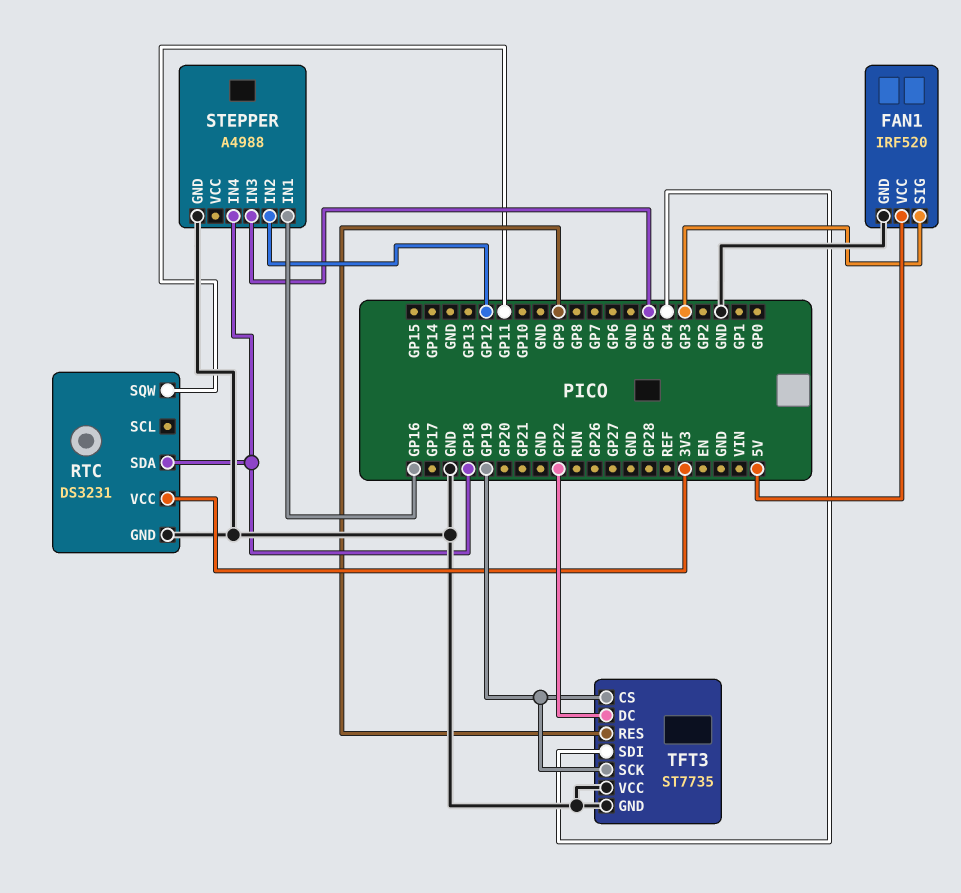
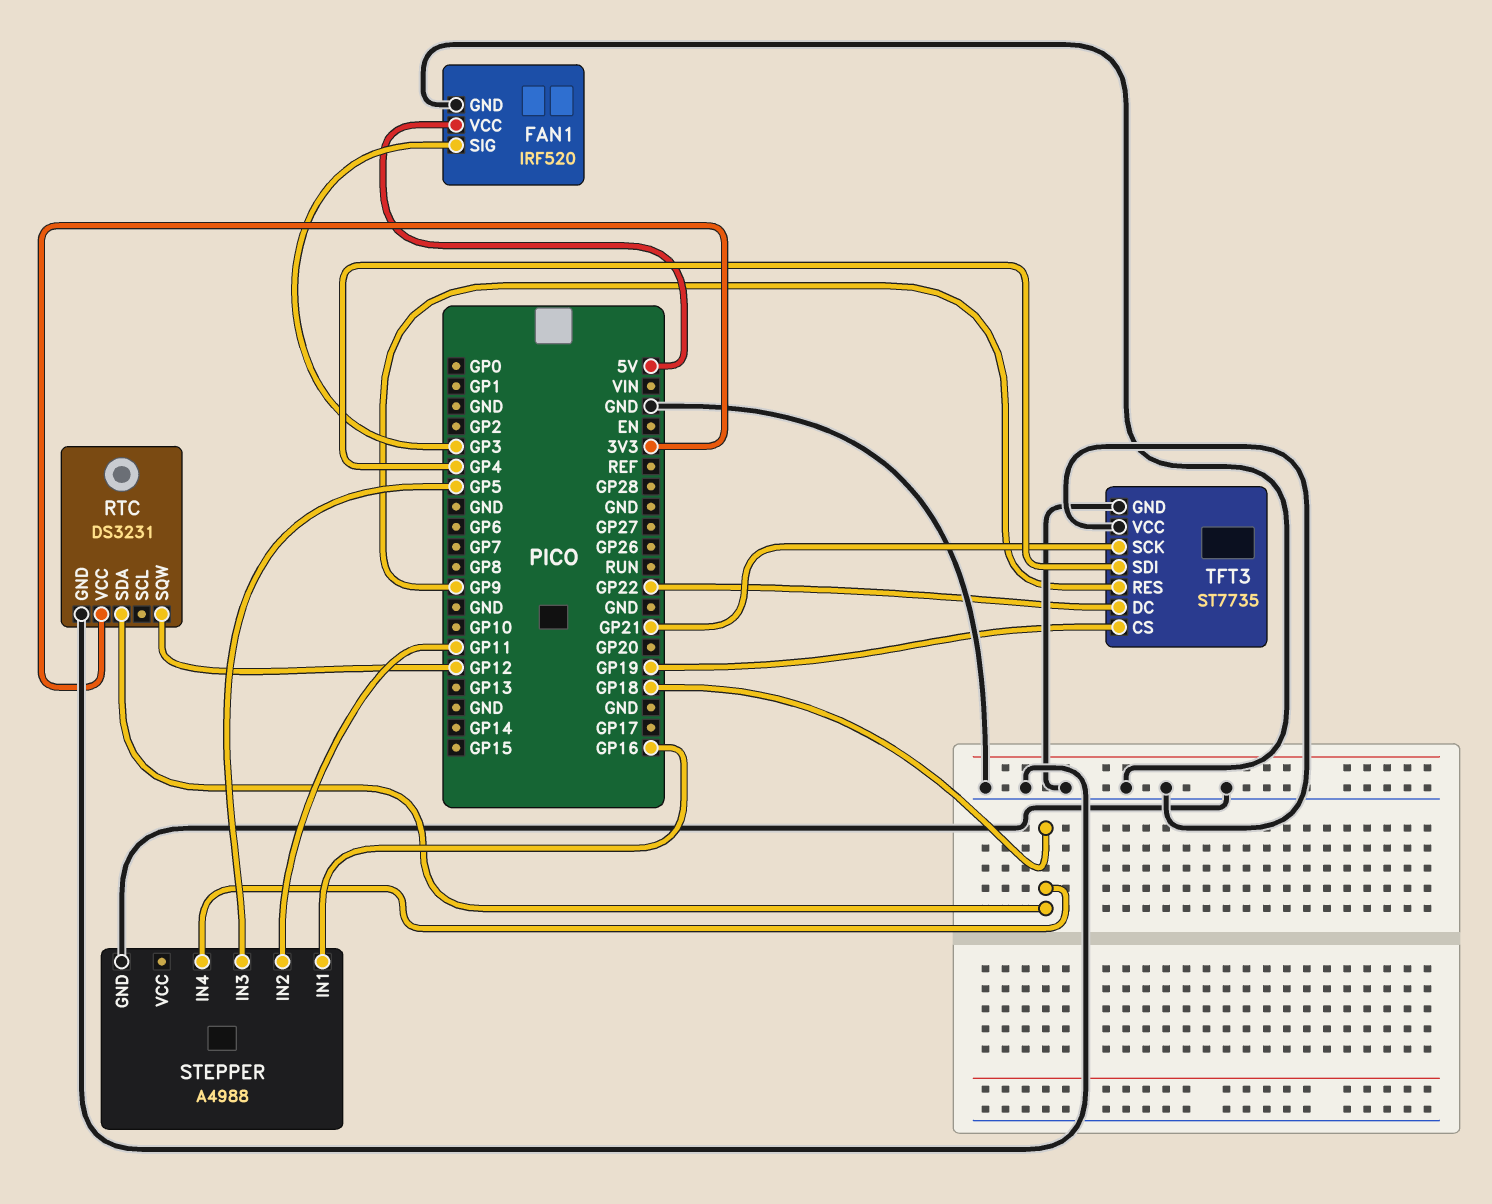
RTC pin SQW: GP11 -> GP12
STEPPER pin IN2: GP12 -> GP11
TFT3 pin SCK: GP19 -> GP21

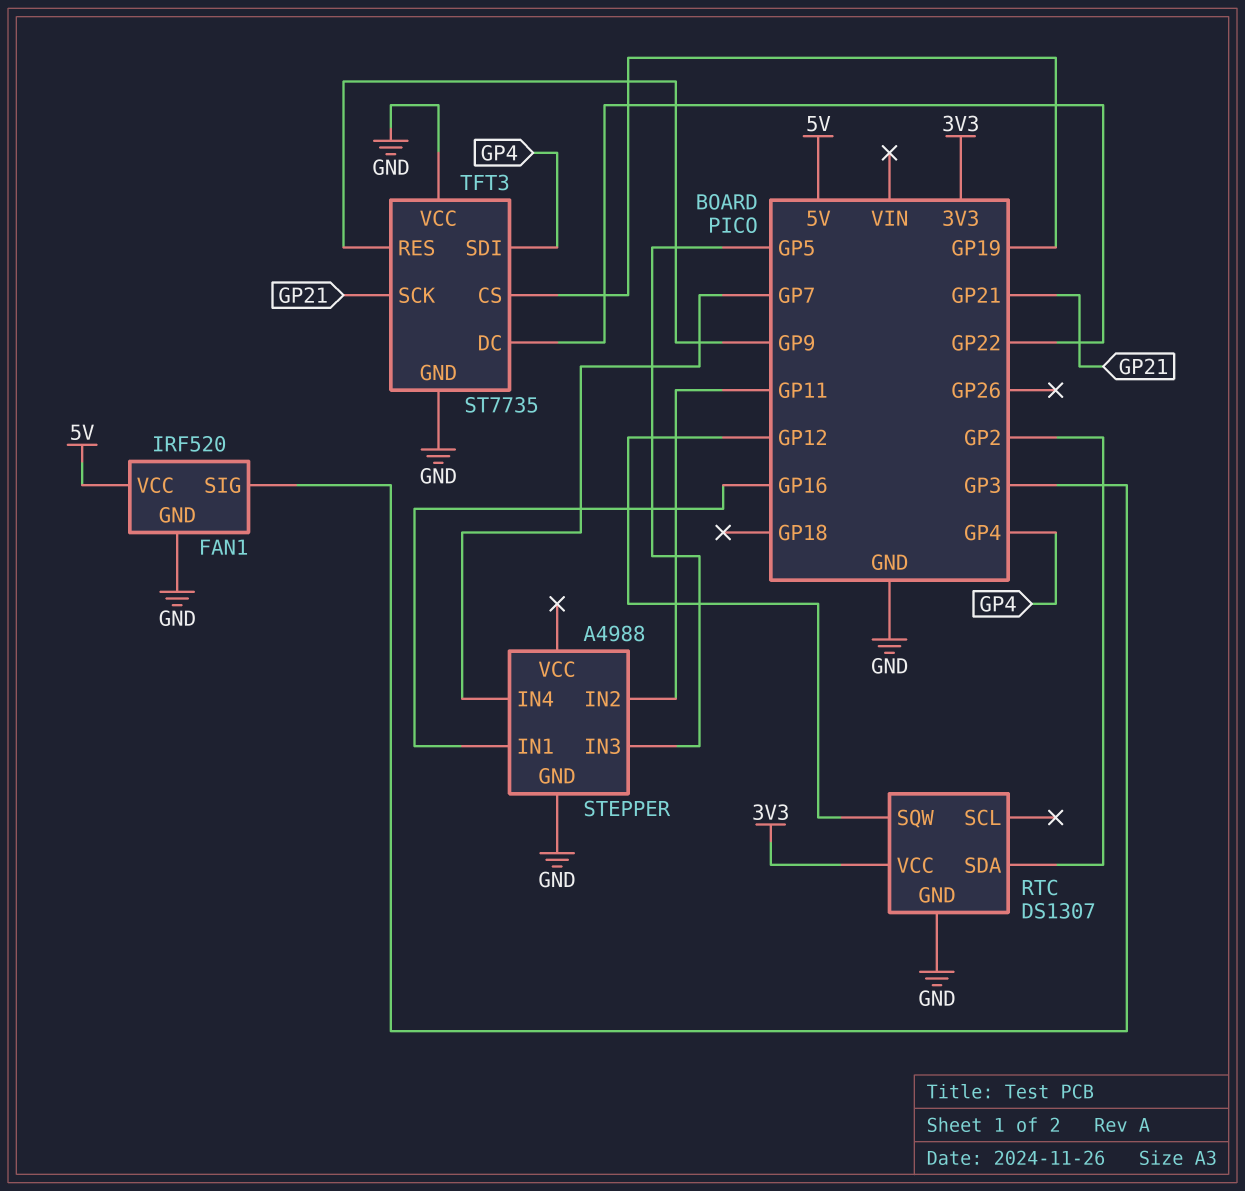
RTC: DS3231 -> DS1307
RTC pin SDA: GP18 -> GP2
STEPPER pin IN4: GP18 -> GP7

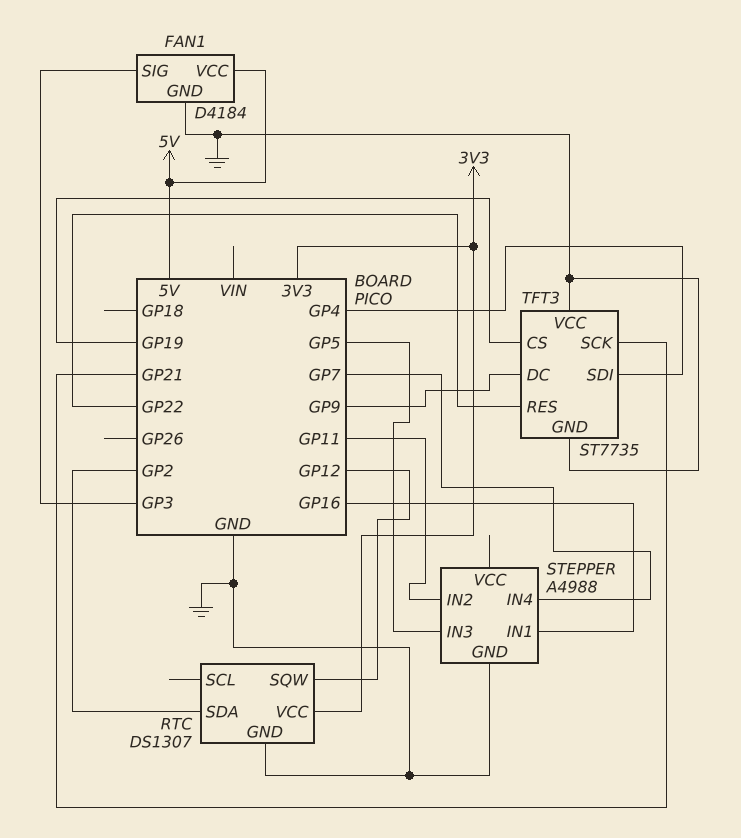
FAN1: IRF520 -> D4184
TFT3 pin DC: GP22 -> GP9
TFT3 pin RES: GP9 -> GP22

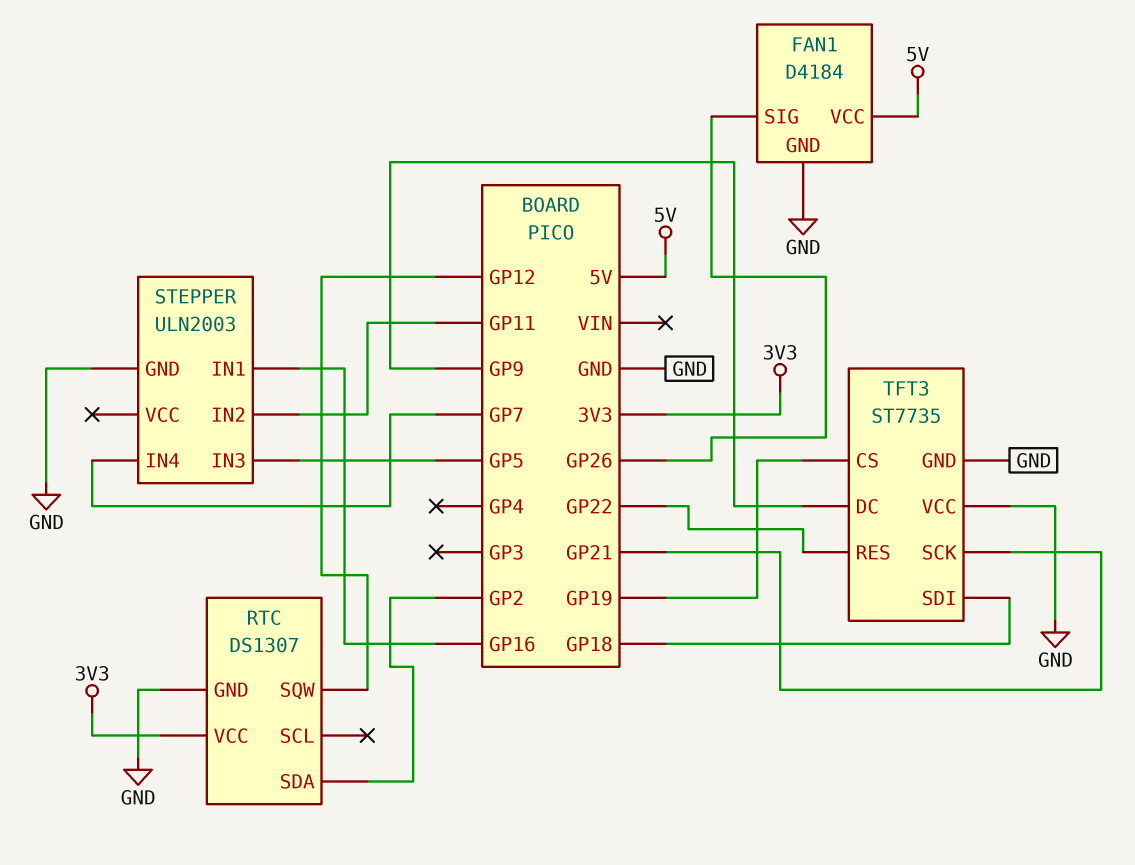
FAN1 pin SIG: GP3 -> GP26
STEPPER: A4988 -> ULN2003
TFT3 pin SDI: GP4 -> GP18

